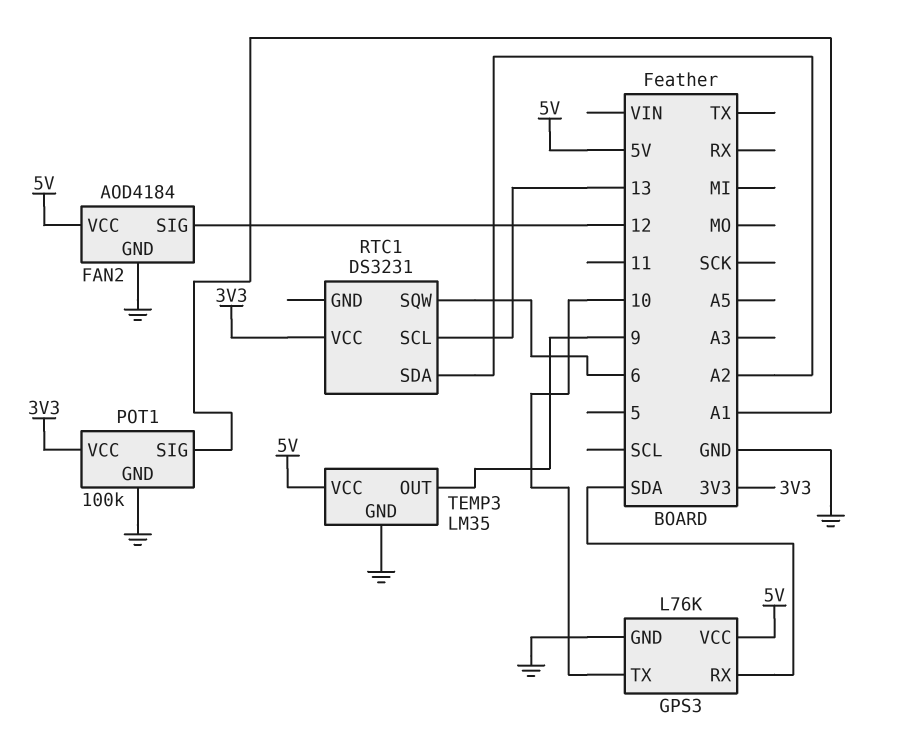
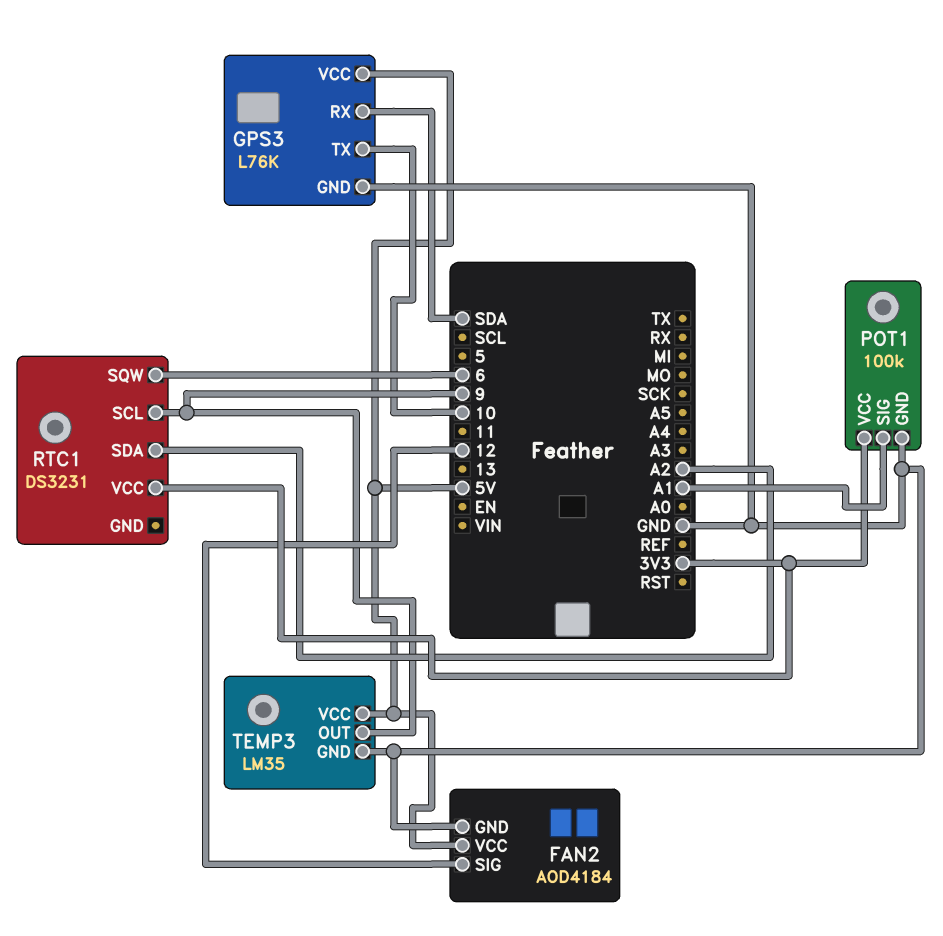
RTC1 pin SCL: 13 -> 9

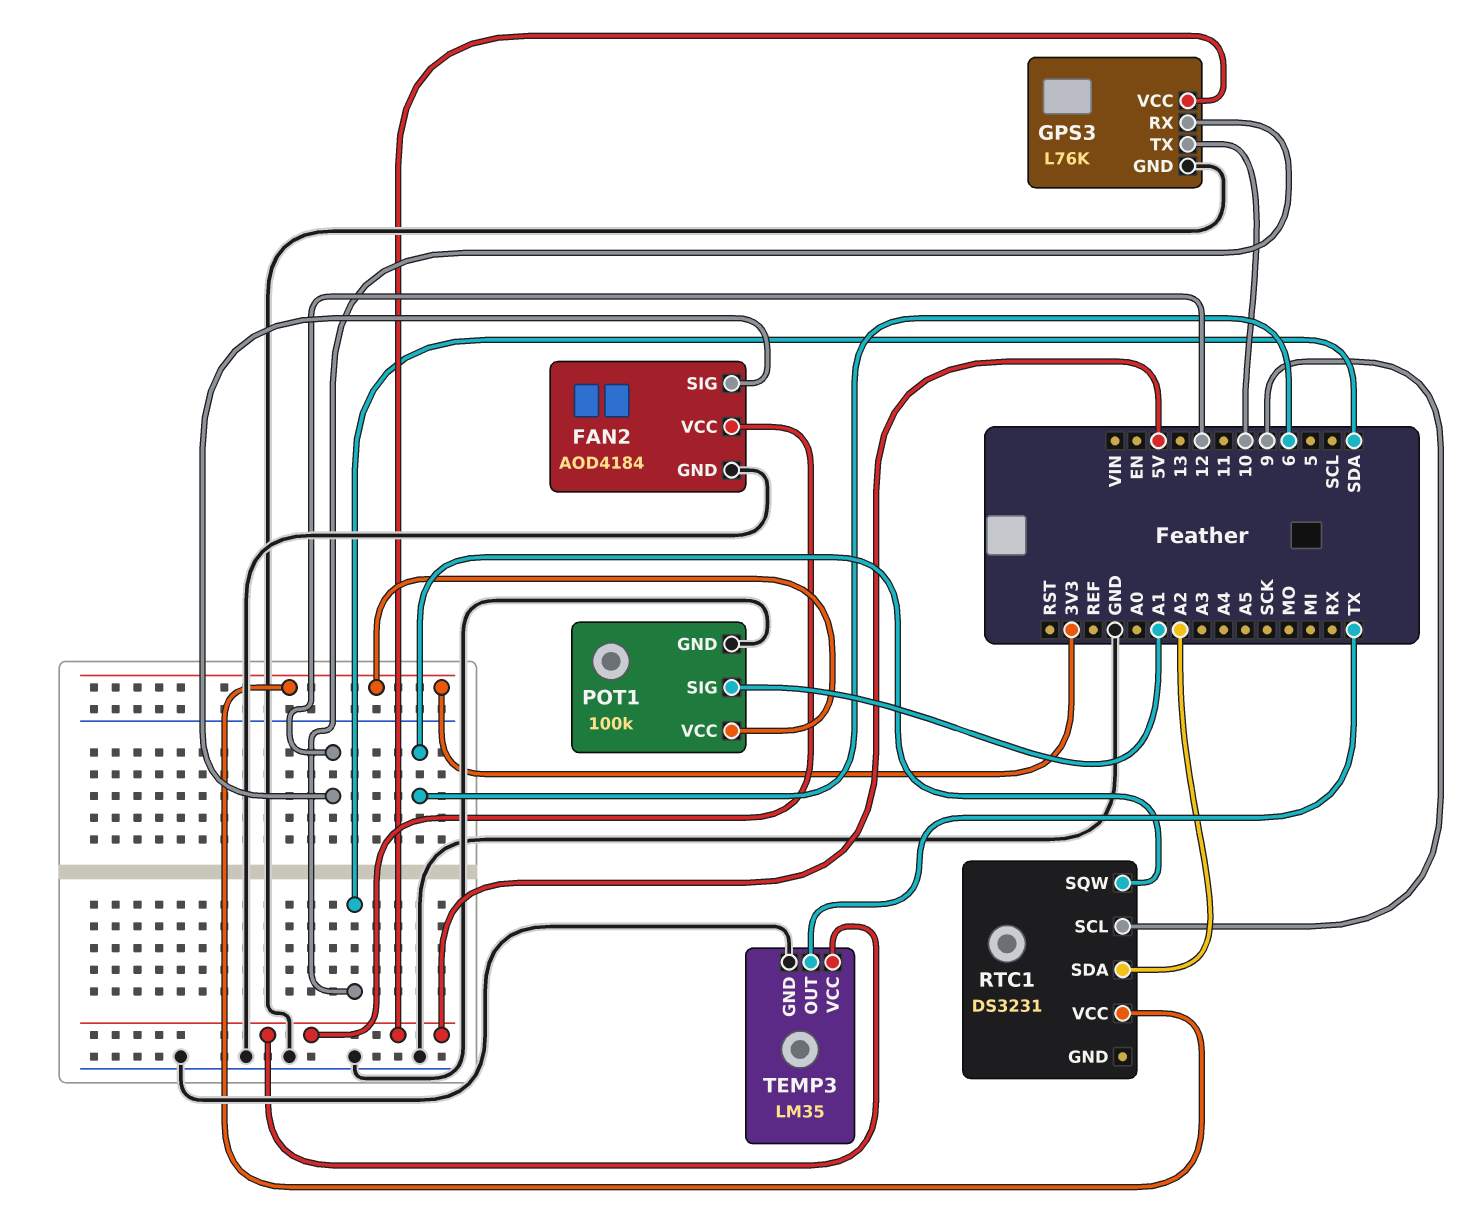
TEMP3 pin OUT: 9 -> TX

